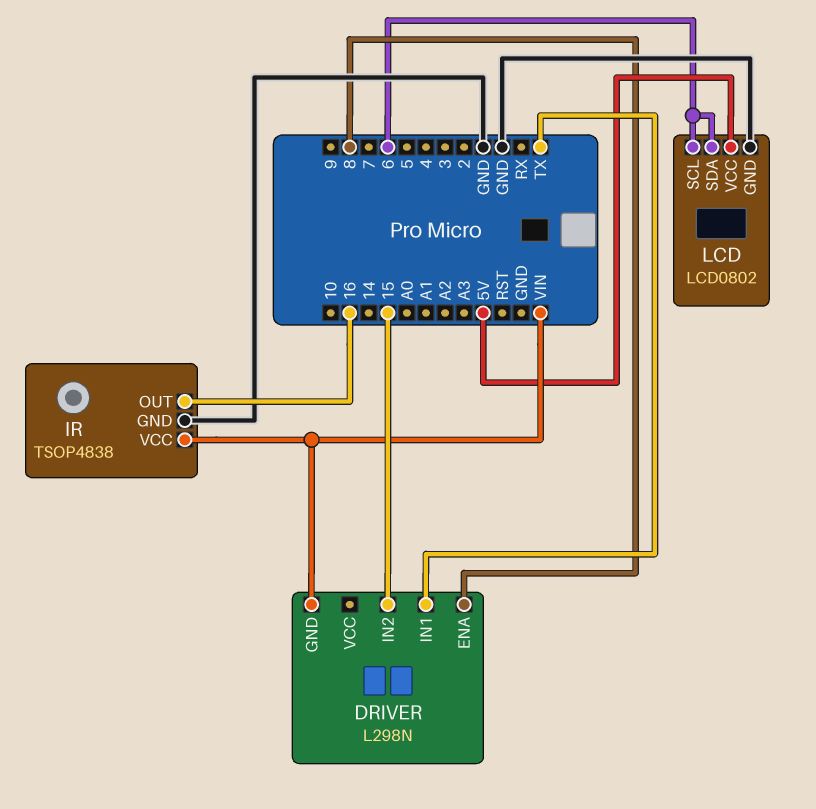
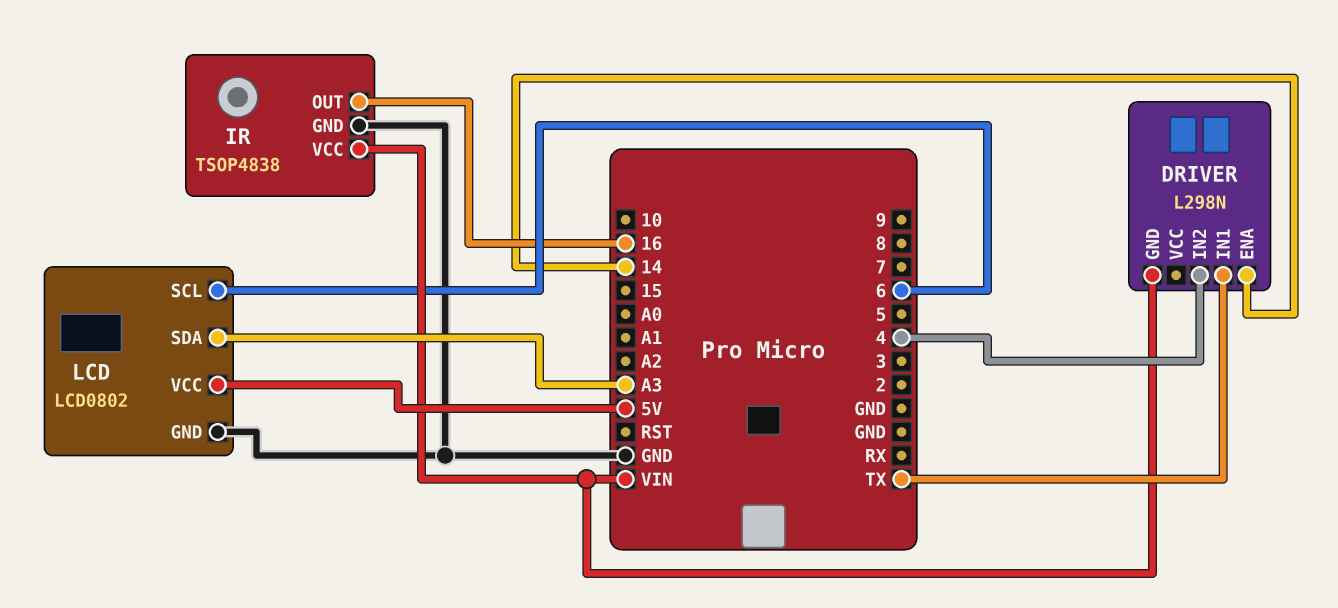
DRIVER pin ENA: 8 -> 14
DRIVER pin IN2: 15 -> 4
LCD pin SDA: 6 -> A3

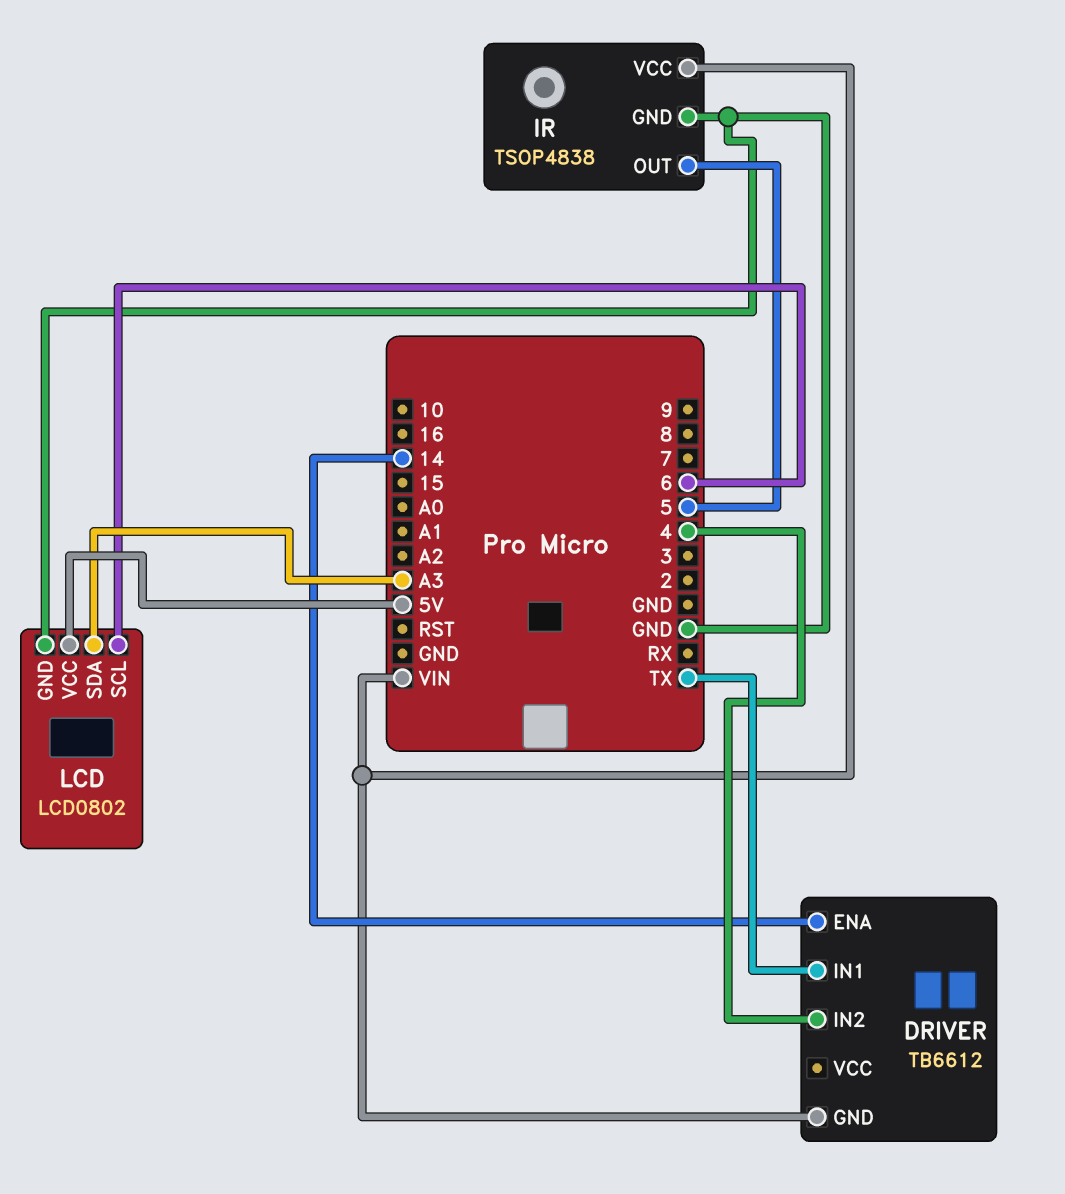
DRIVER: L298N -> TB6612
IR pin OUT: 16 -> 5

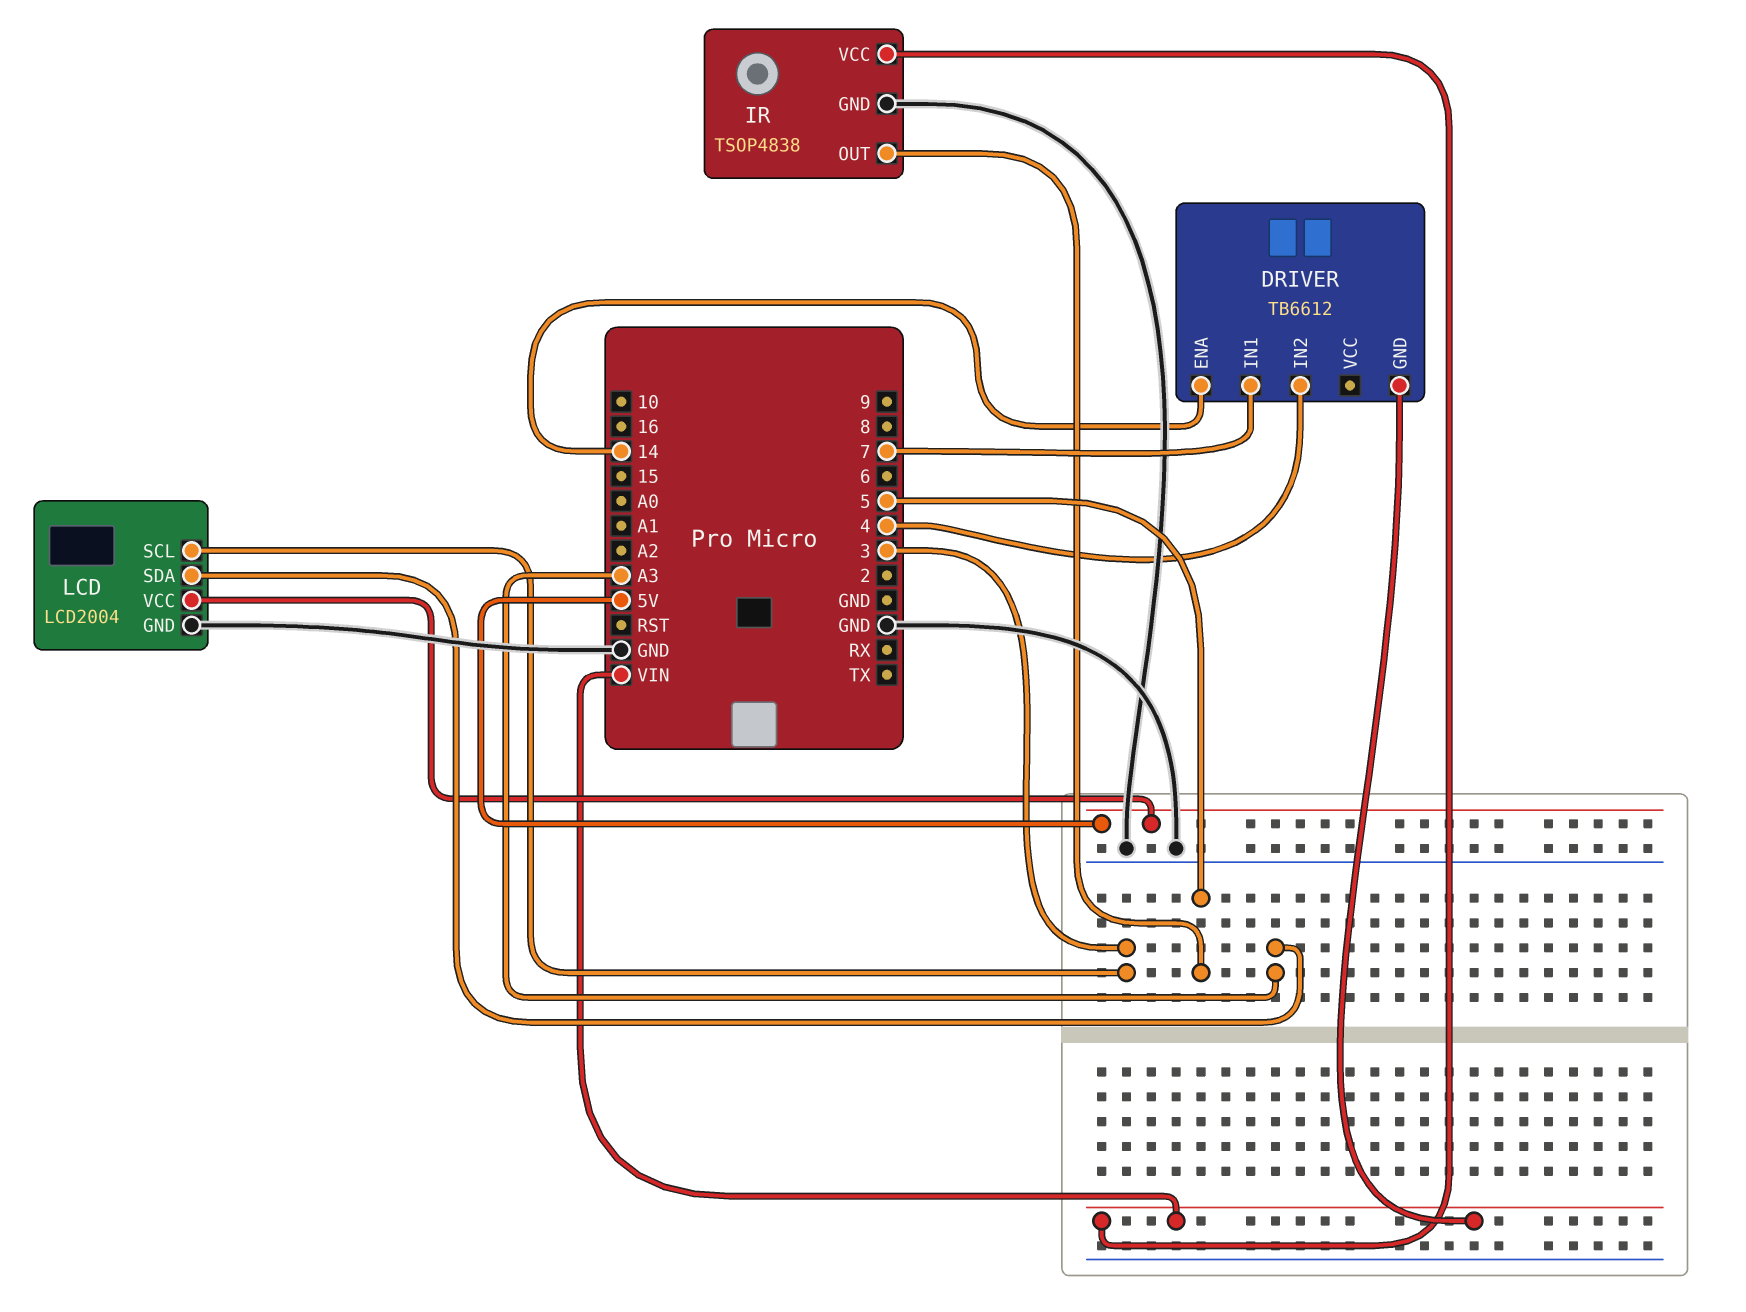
DRIVER pin IN1: TX -> 7
LCD: LCD0802 -> LCD2004
LCD pin SCL: 6 -> 3

